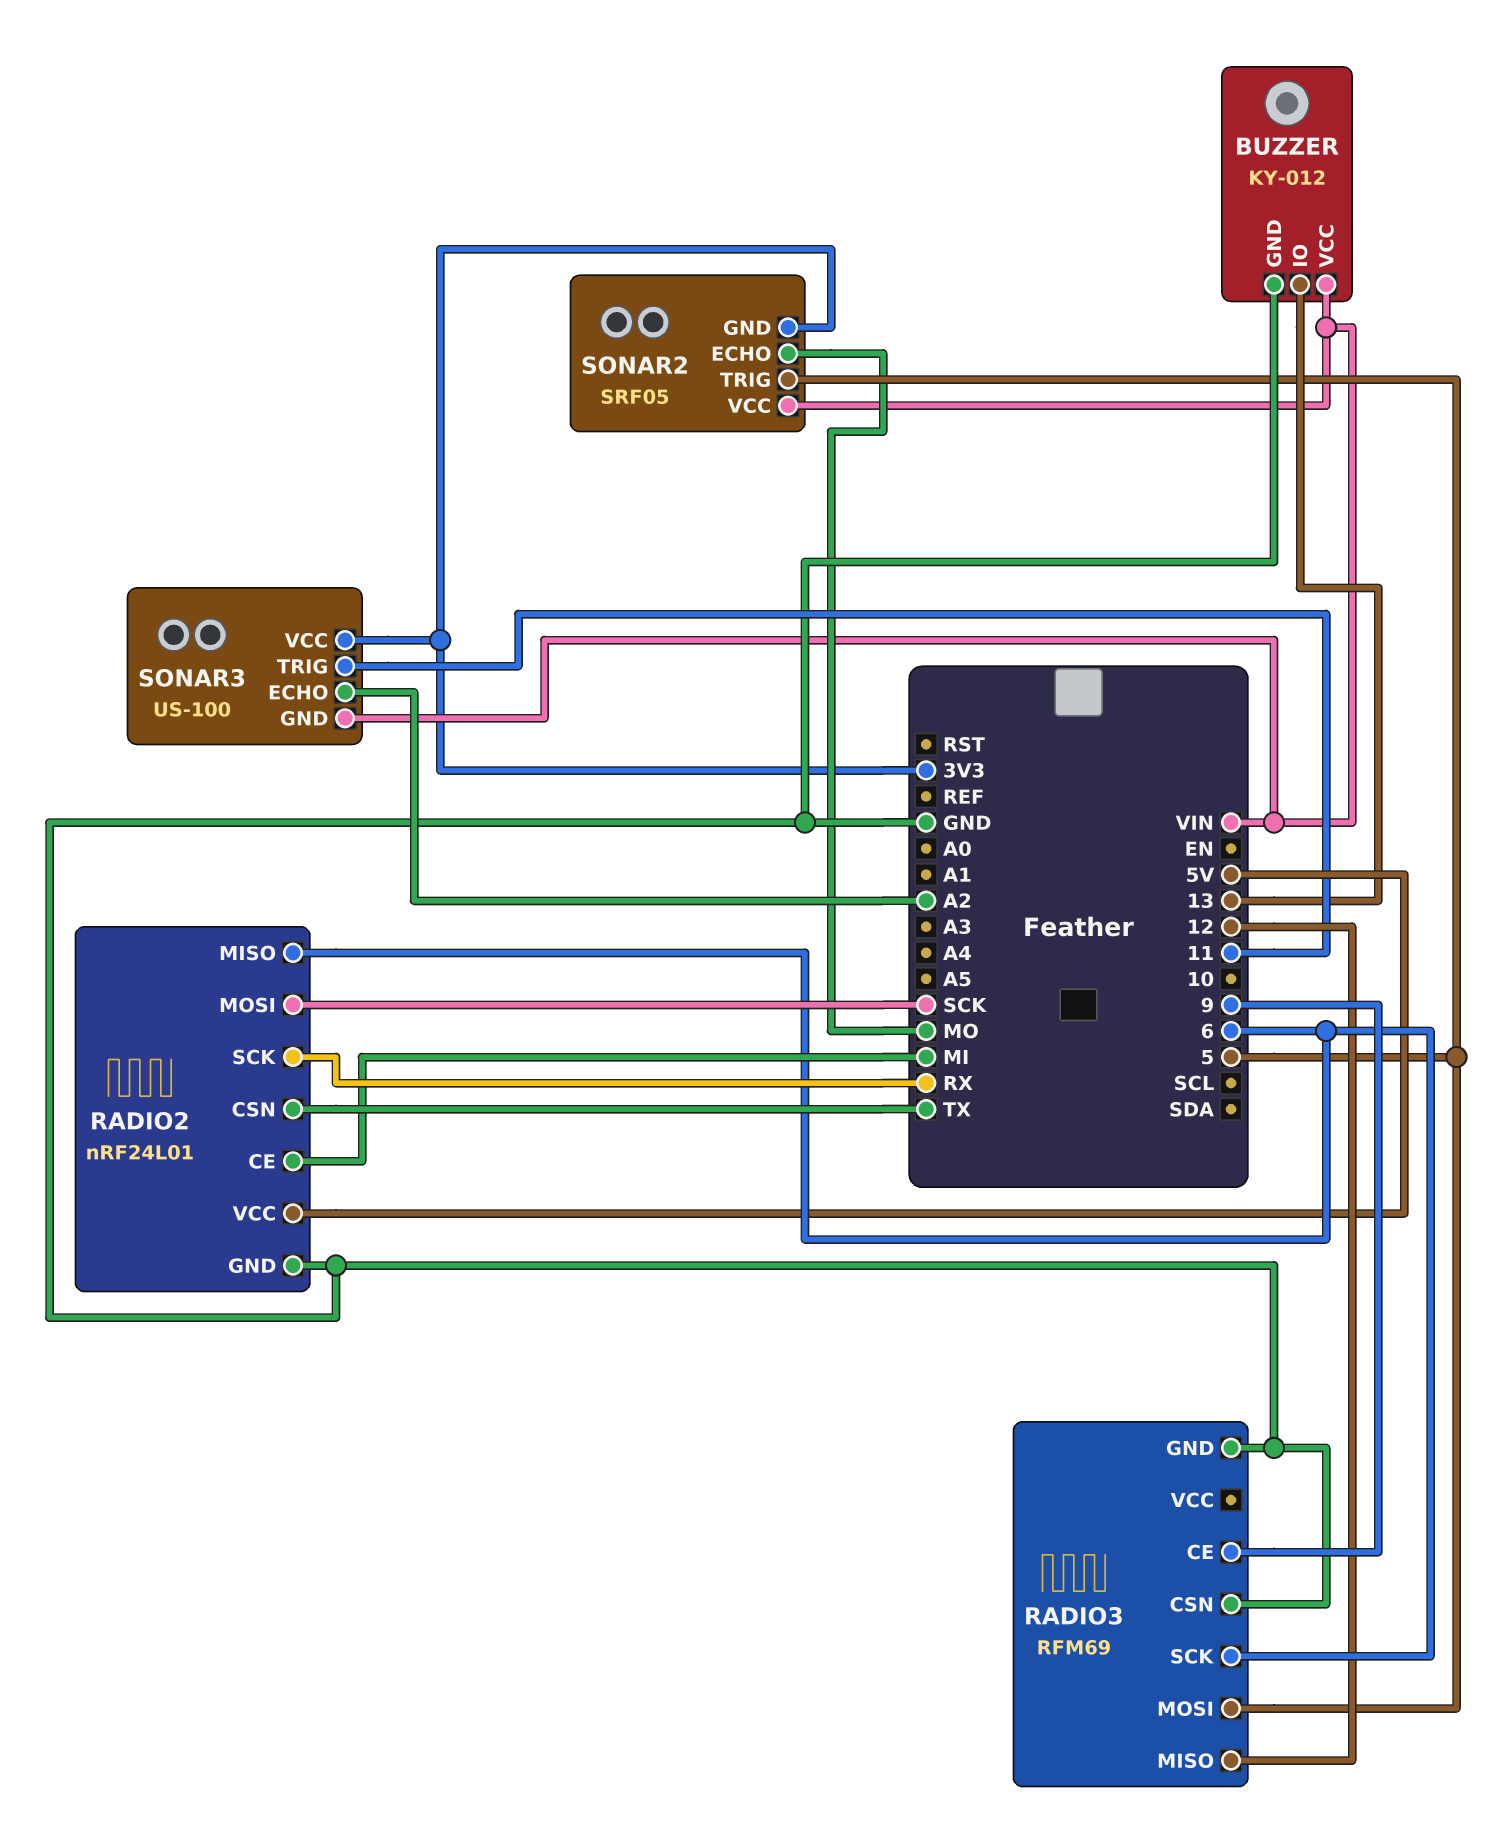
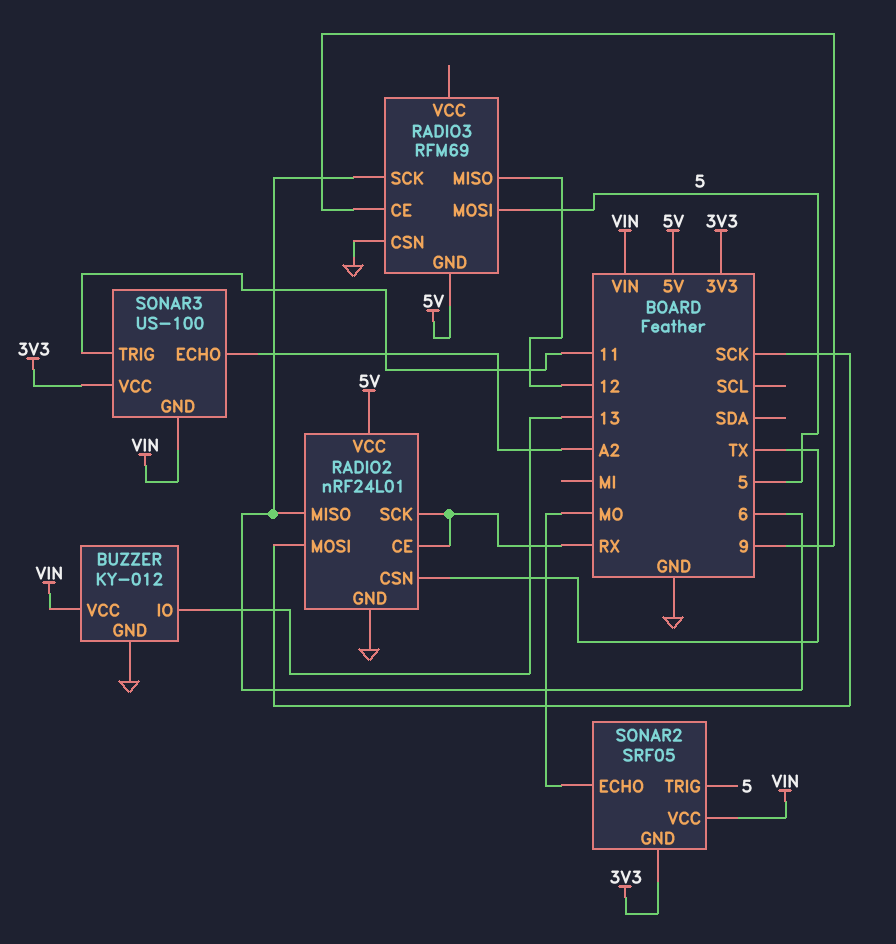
RADIO2 pin CE: MI -> RX
RADIO3 pin GND: GND -> 5V

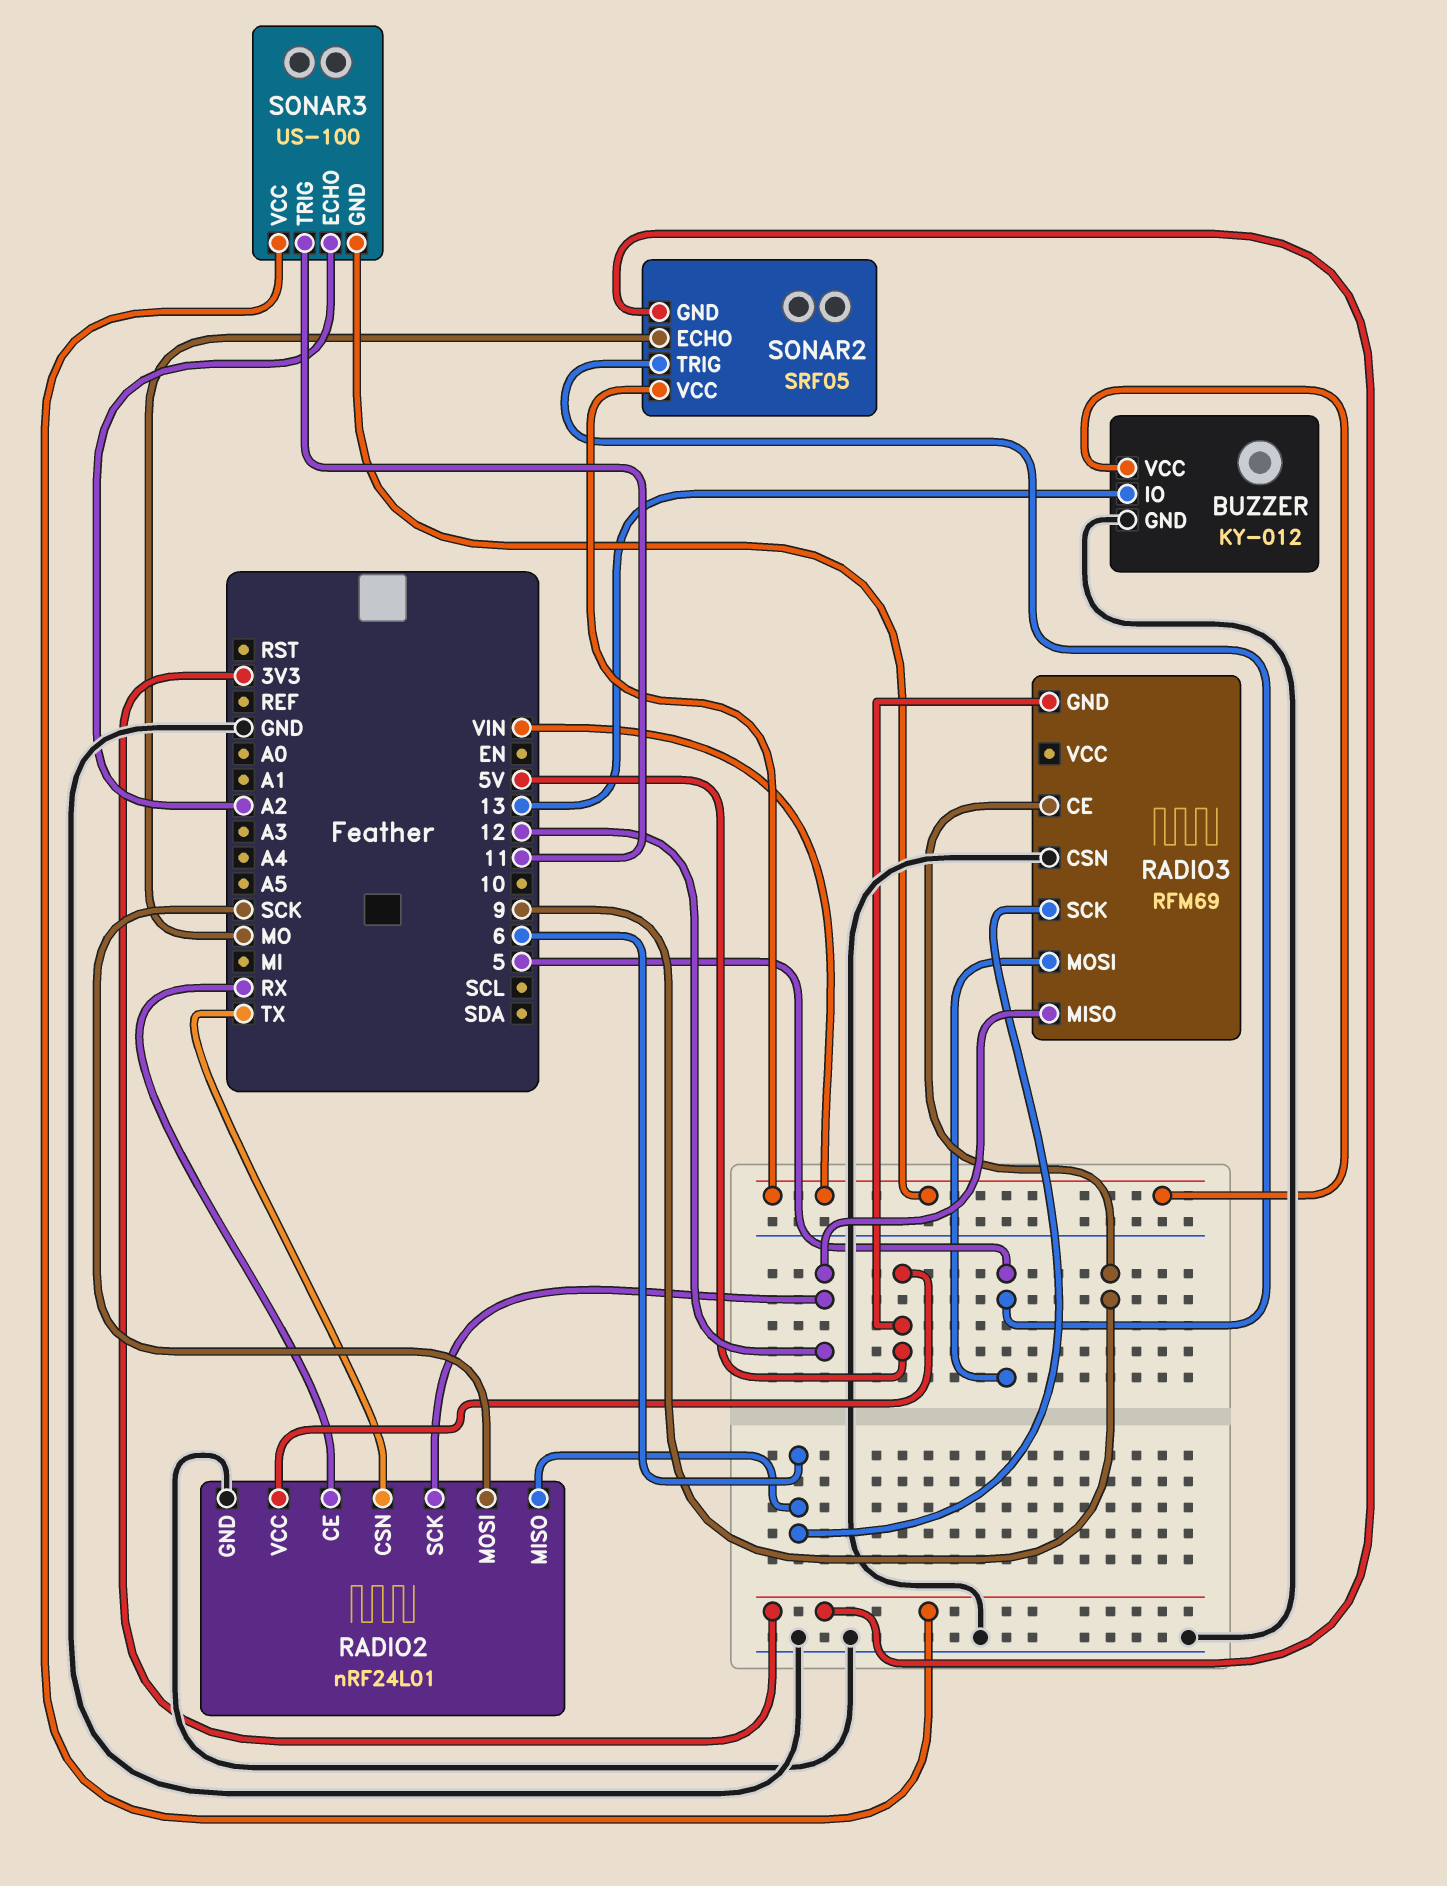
RADIO2 pin SCK: RX -> 12

